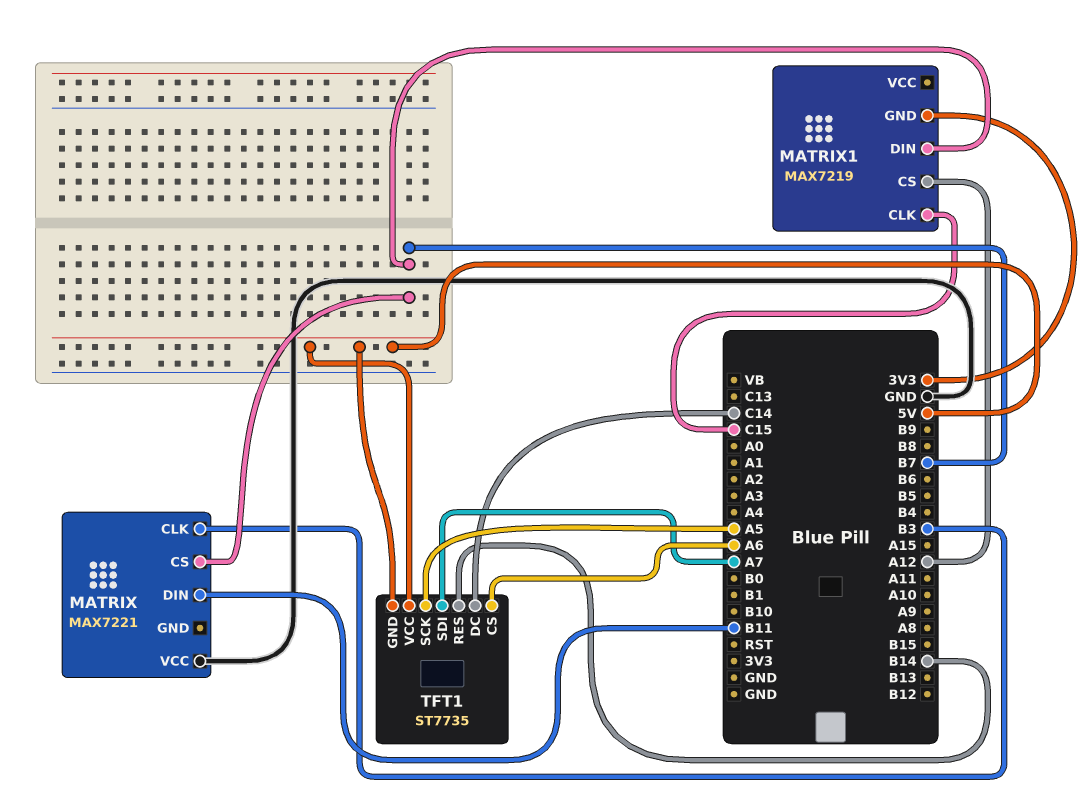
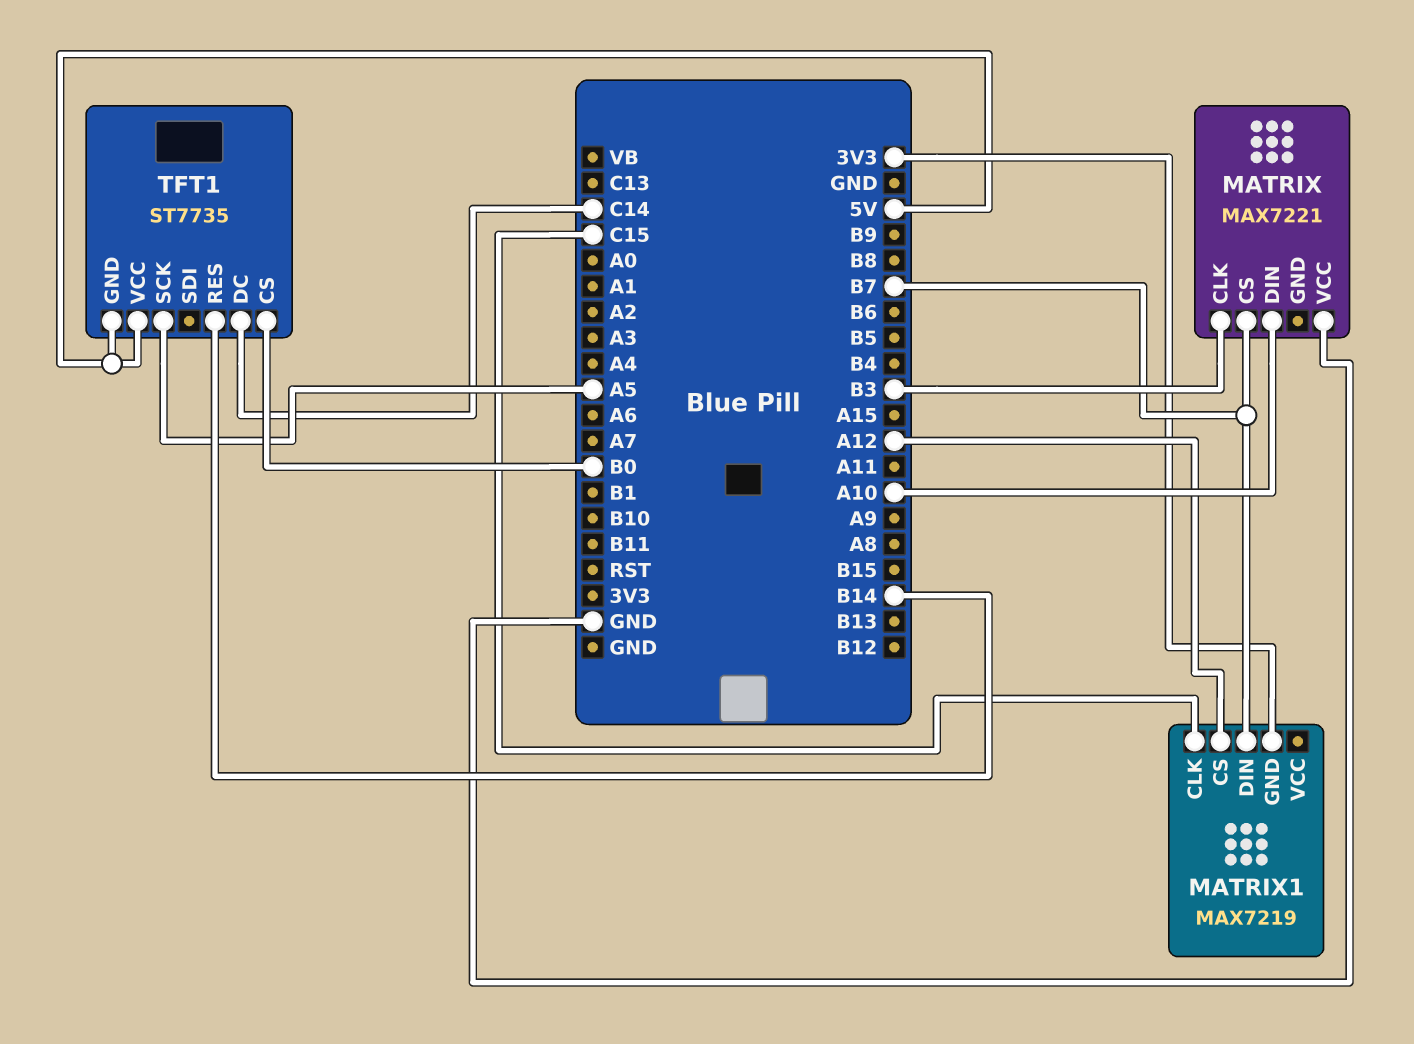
MATRIX pin DIN: B11 -> A10
TFT1 pin CS: A6 -> B0
TFT1 pin SDI: A7 -> none

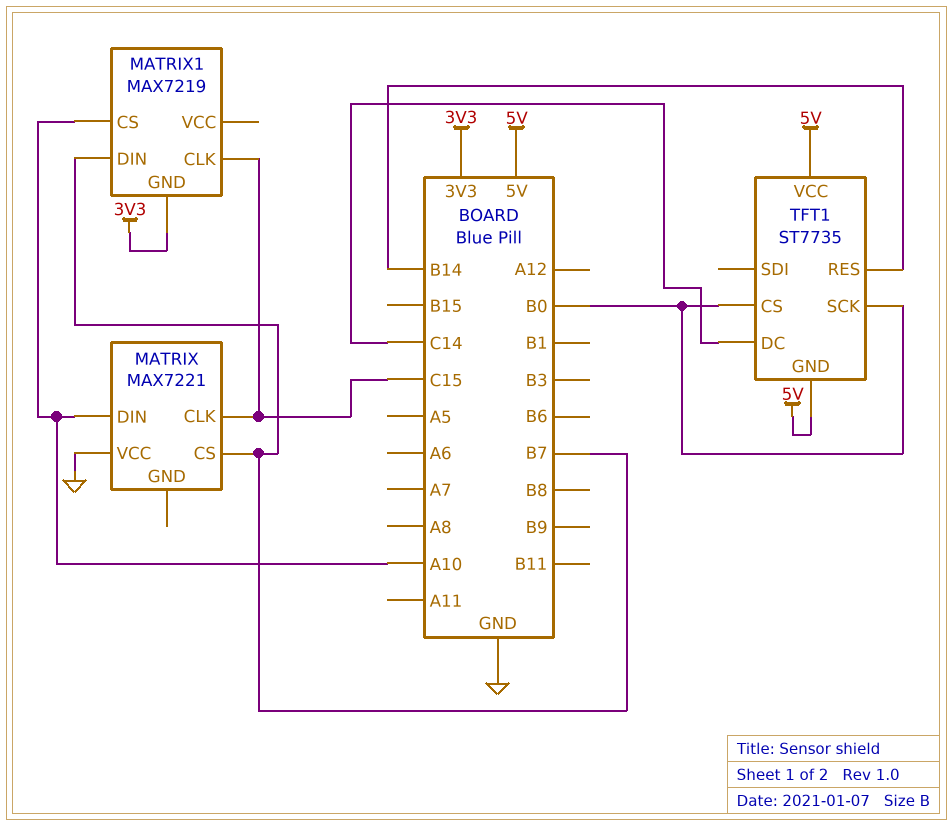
MATRIX pin CLK: B3 -> C15
MATRIX1 pin CS: A12 -> A10
TFT1 pin SCK: A5 -> B0

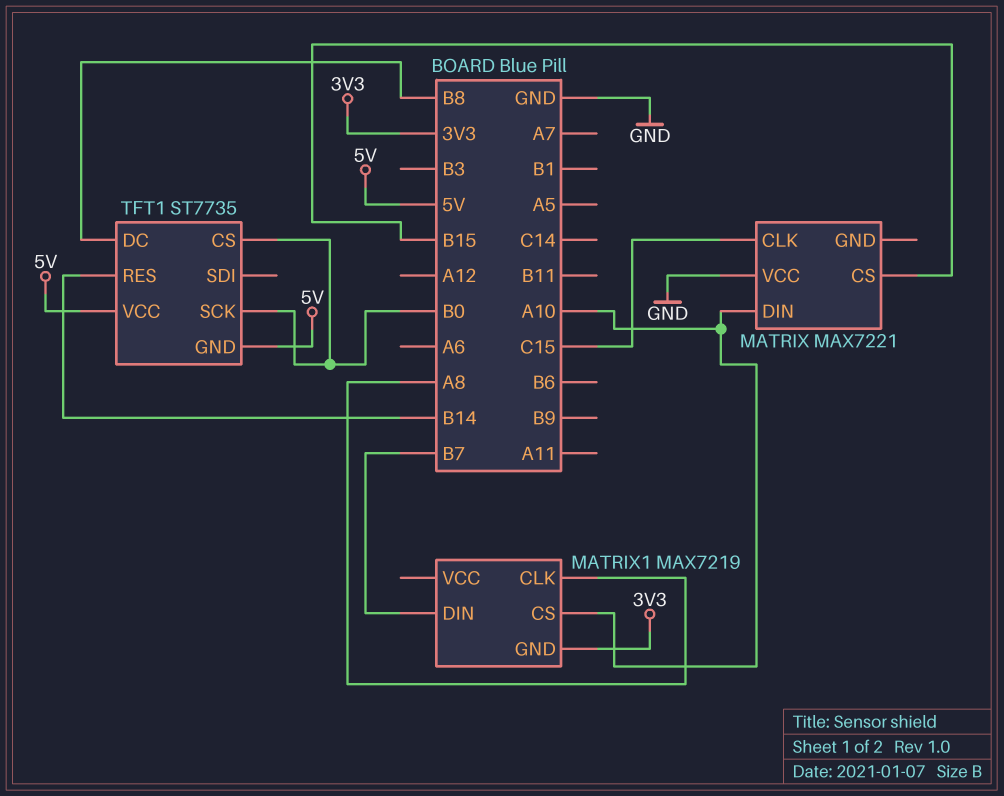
MATRIX pin CS: B7 -> B15
MATRIX1 pin CLK: C15 -> A8
TFT1 pin DC: C14 -> B8

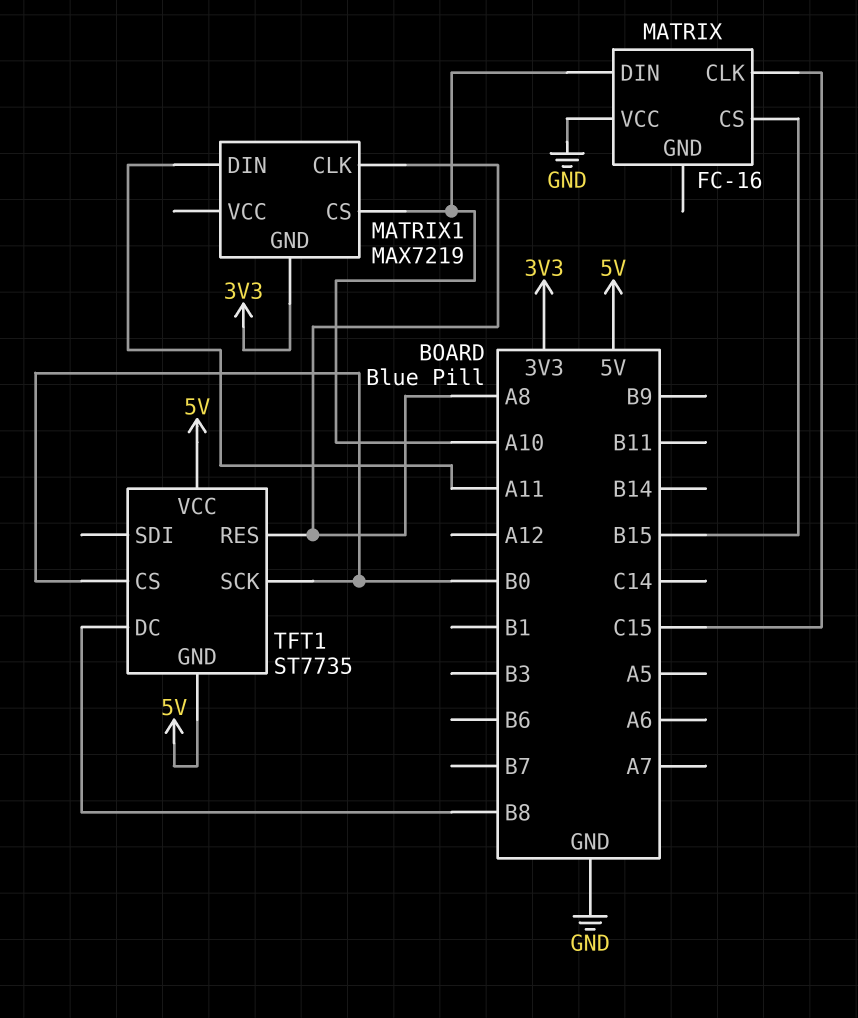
MATRIX: MAX7221 -> FC-16
MATRIX1 pin DIN: B7 -> A11
TFT1 pin RES: B14 -> A8

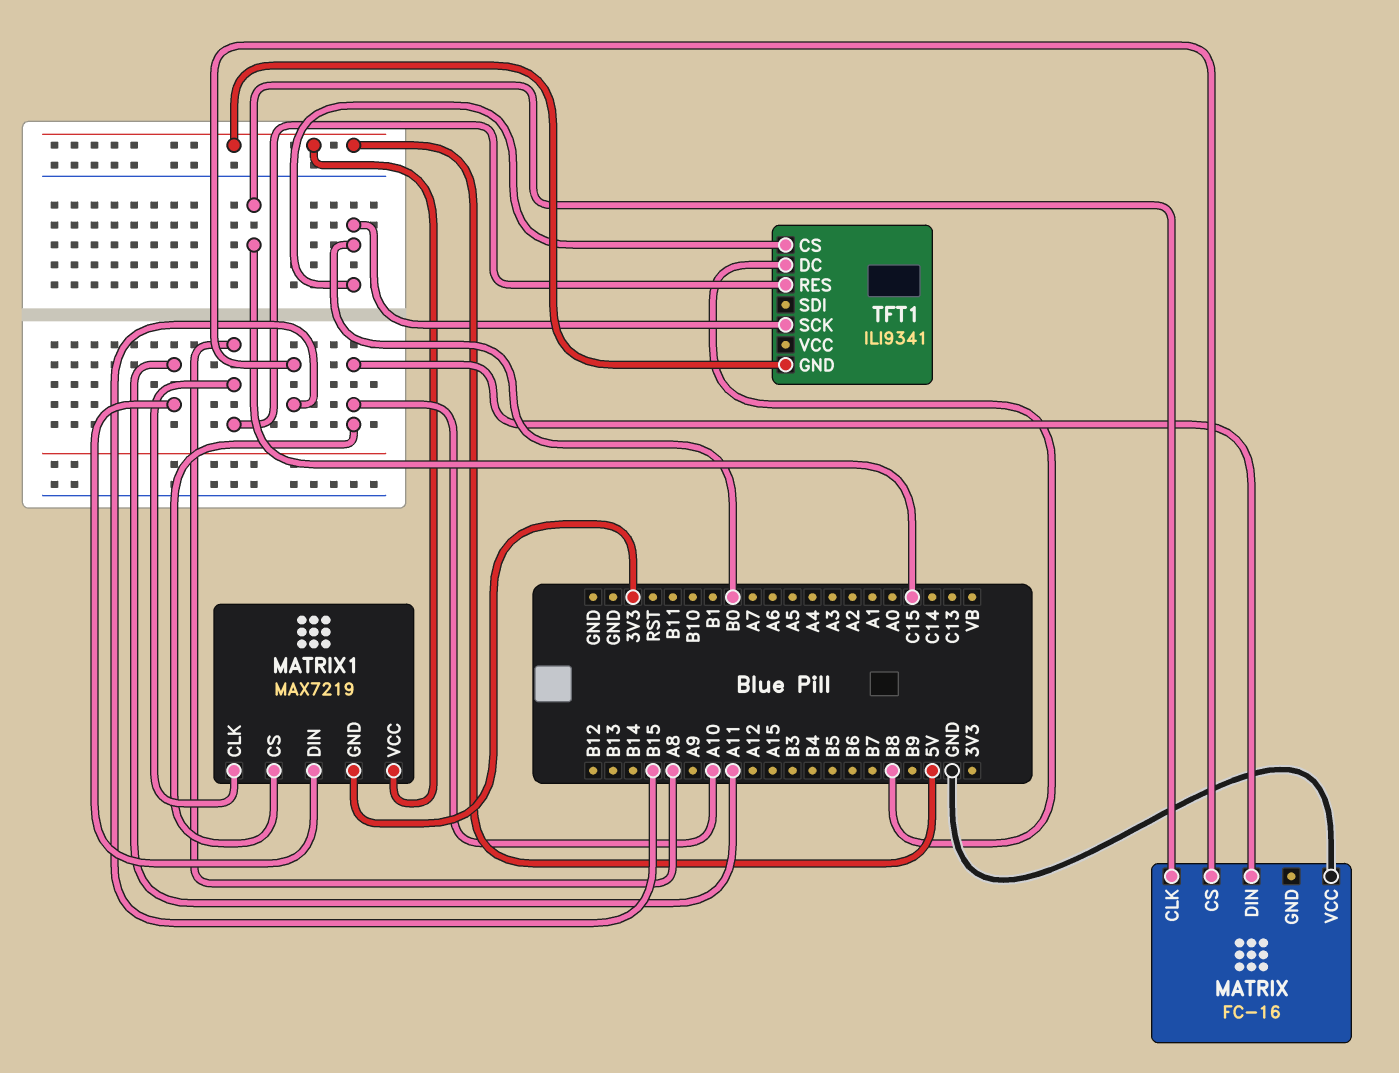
MATRIX1 pin VCC: none -> 5V
TFT1: ST7735 -> ILI9341
TFT1 pin VCC: 5V -> none

